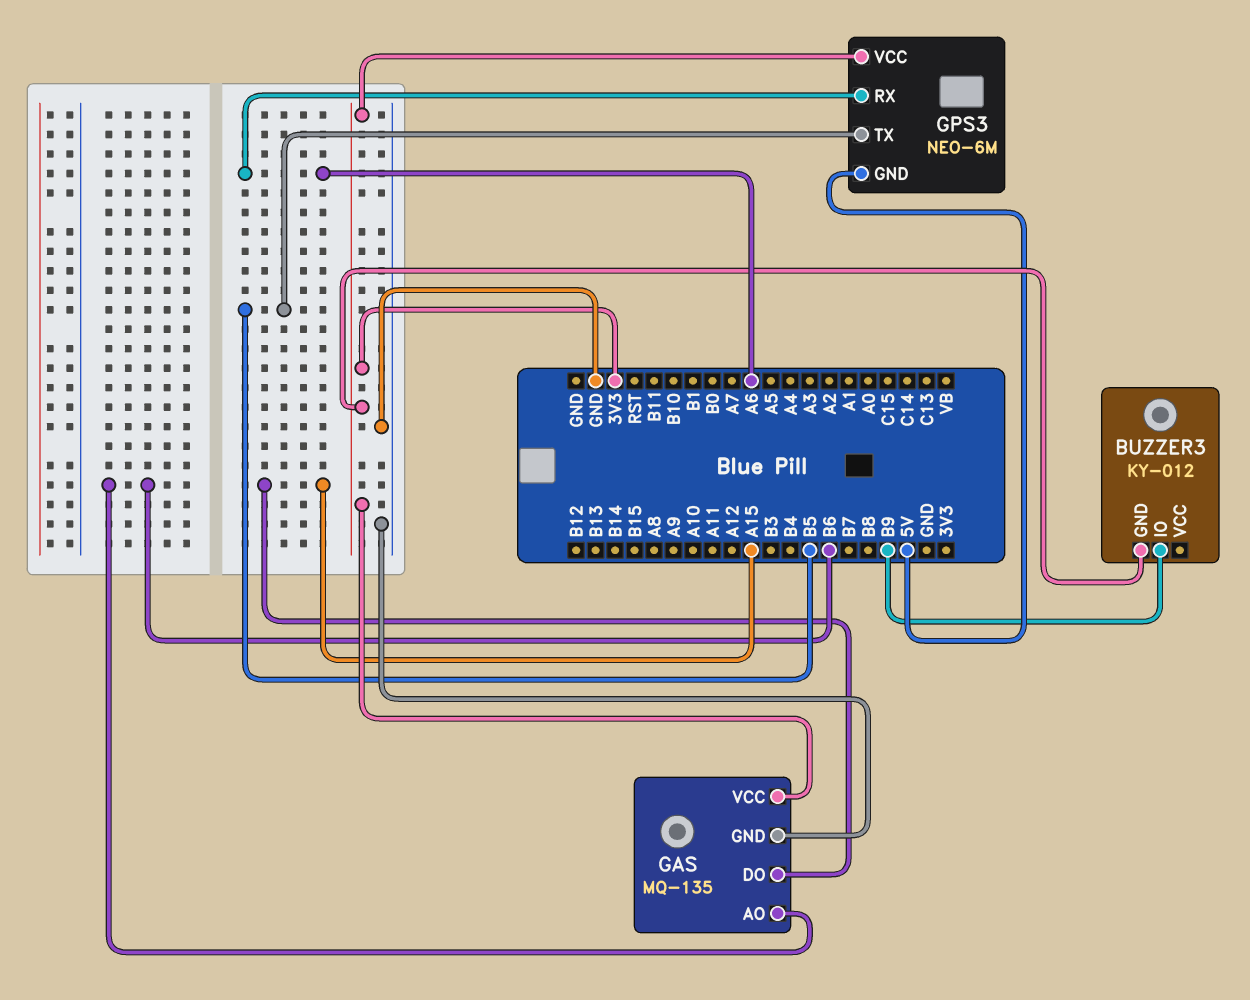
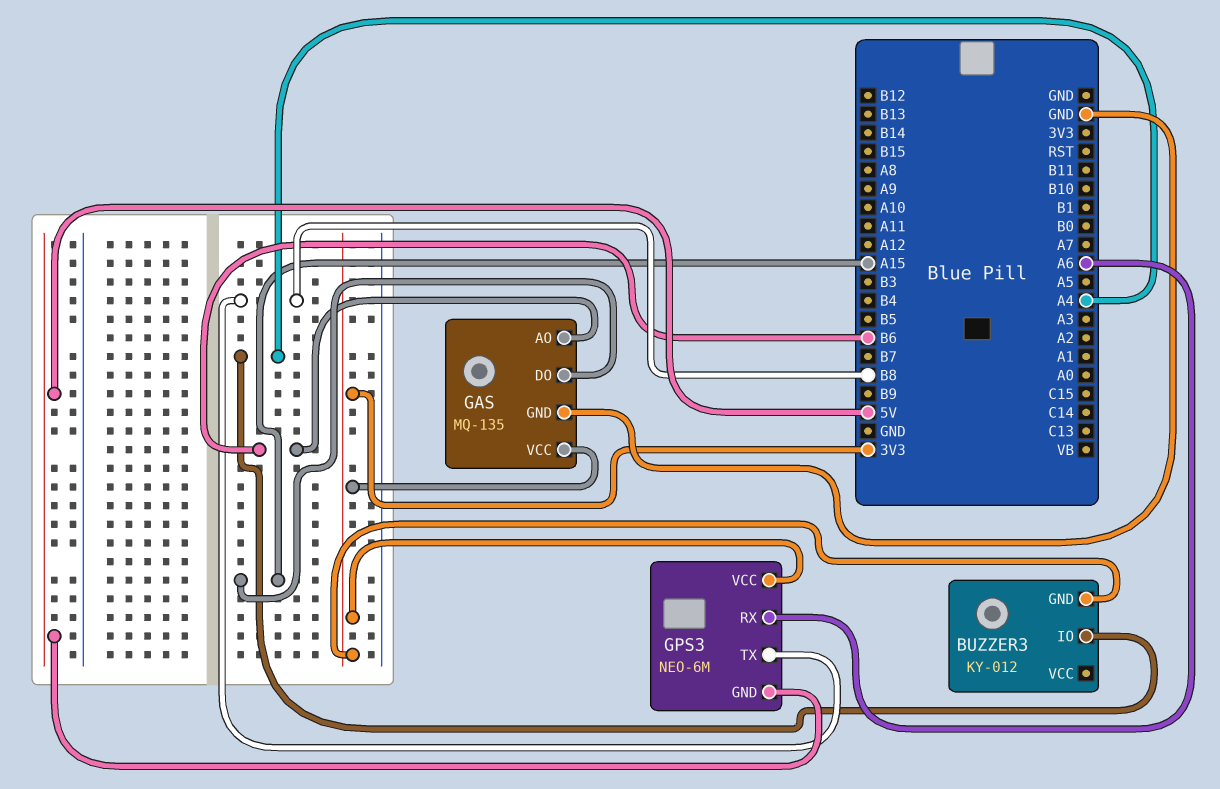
BUZZER3 pin IO: B9 -> A4
GPS3 pin TX: B5 -> B8

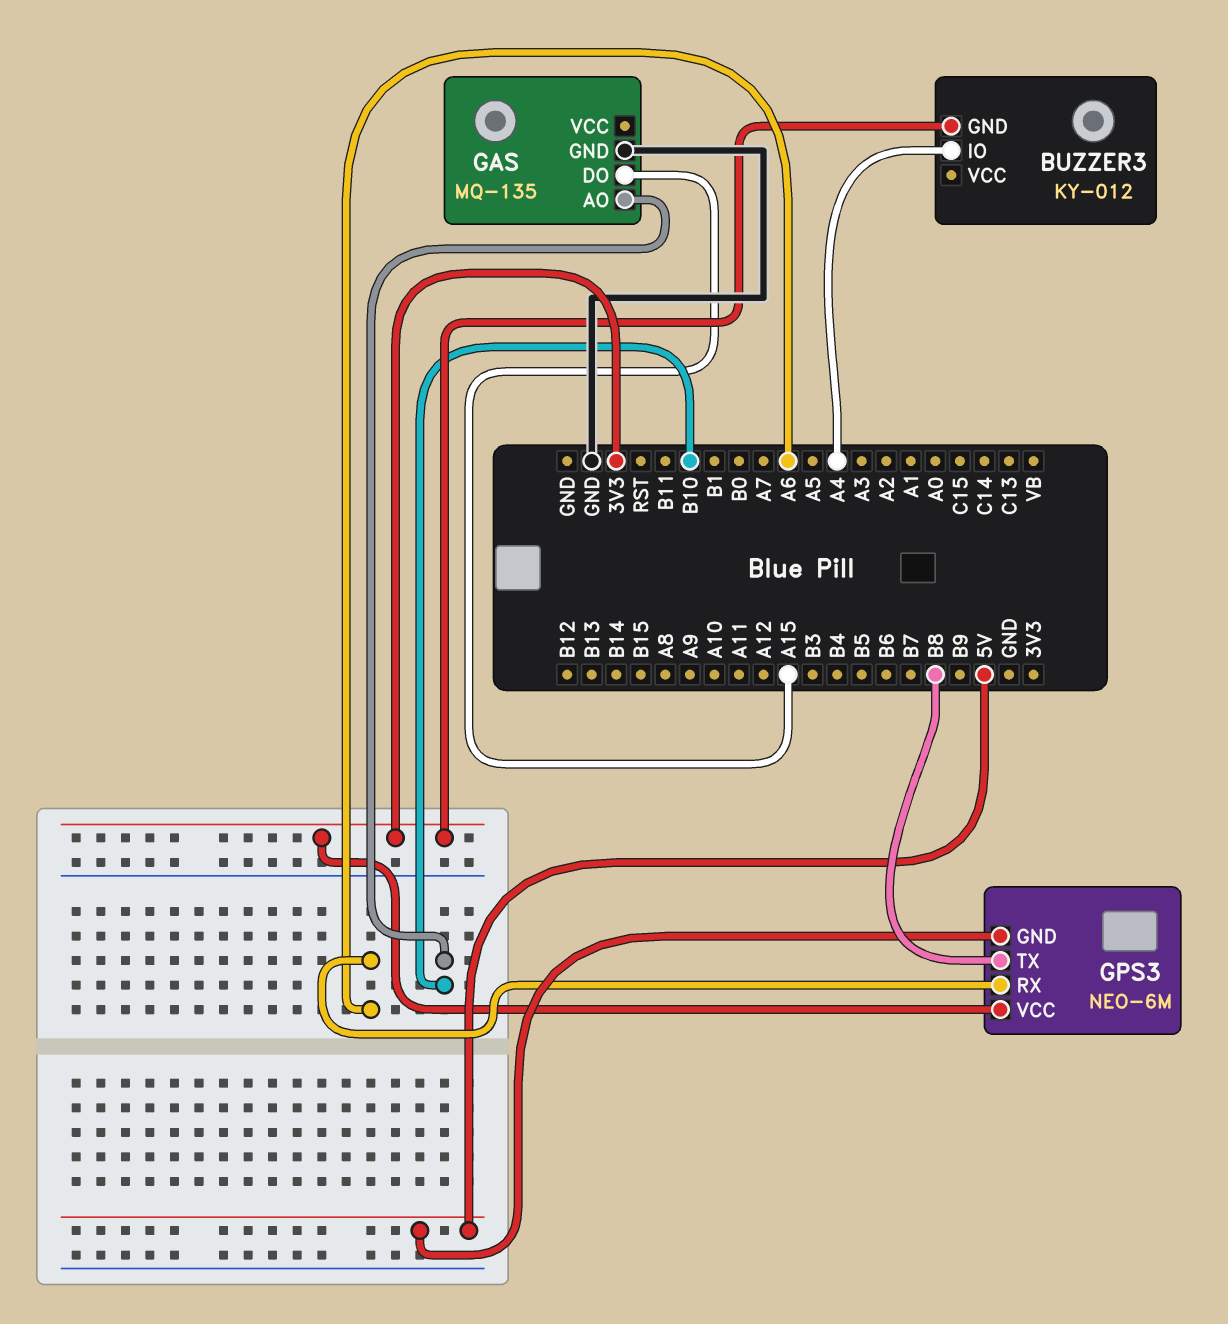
GAS pin AO: B6 -> B10
GAS pin VCC: 3V3 -> none

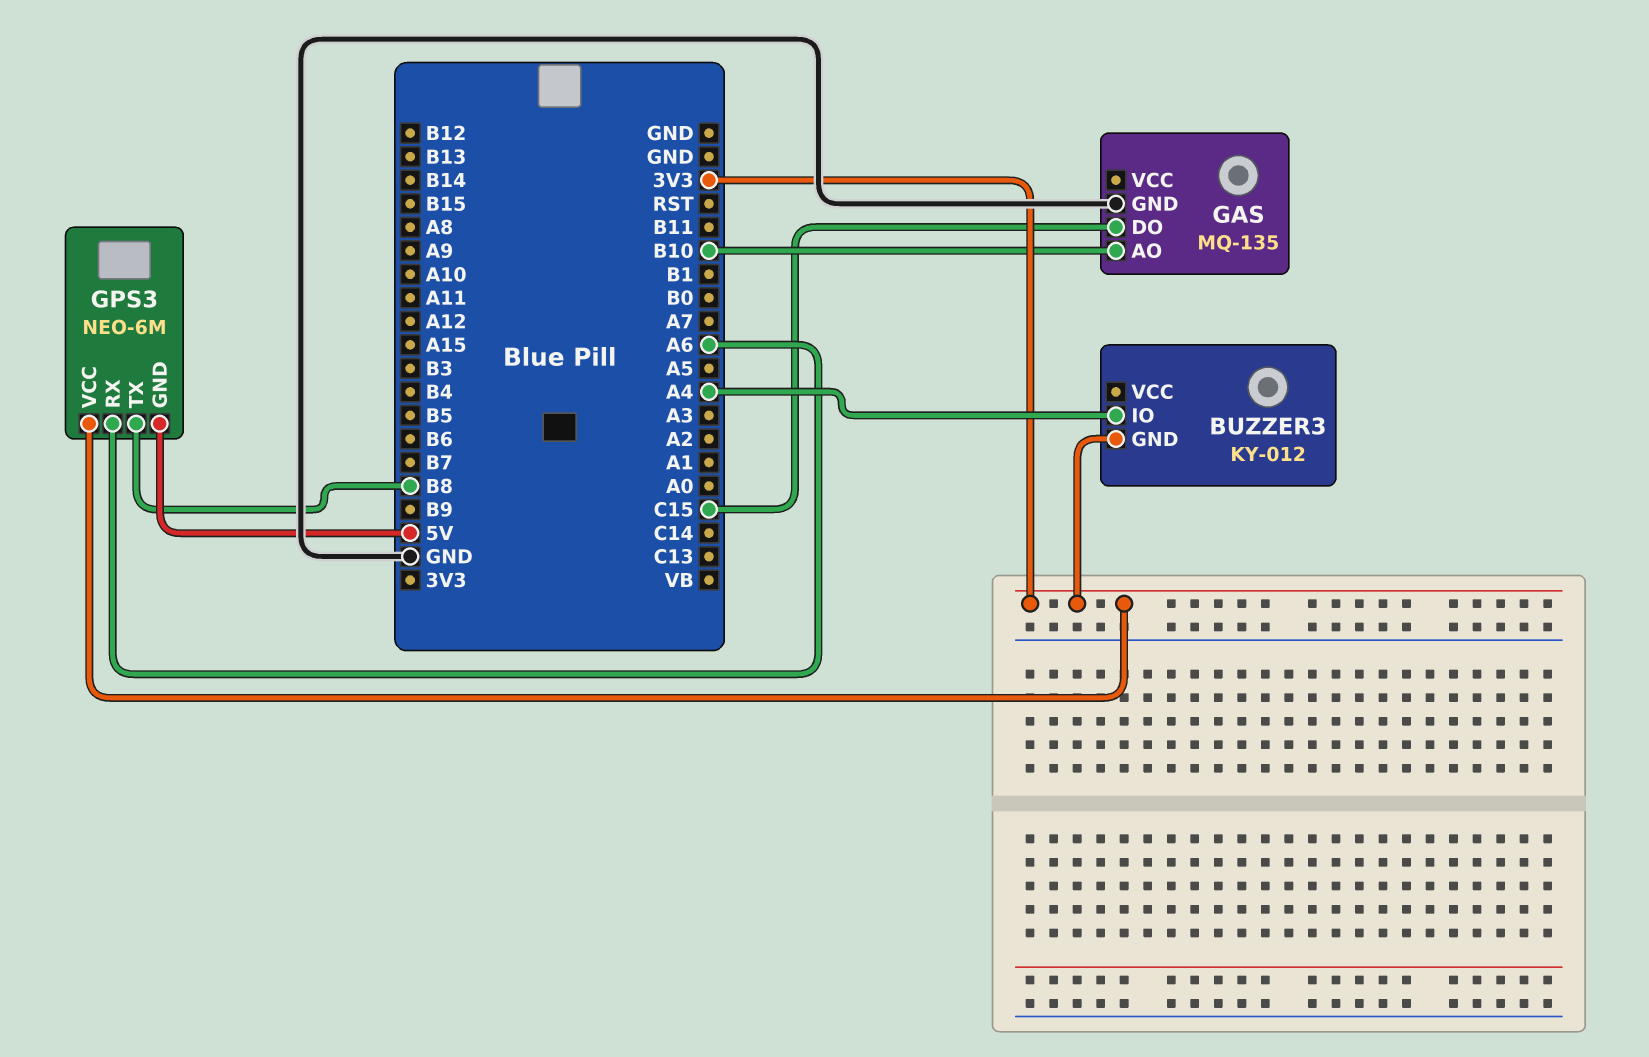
GAS pin DO: A15 -> C15

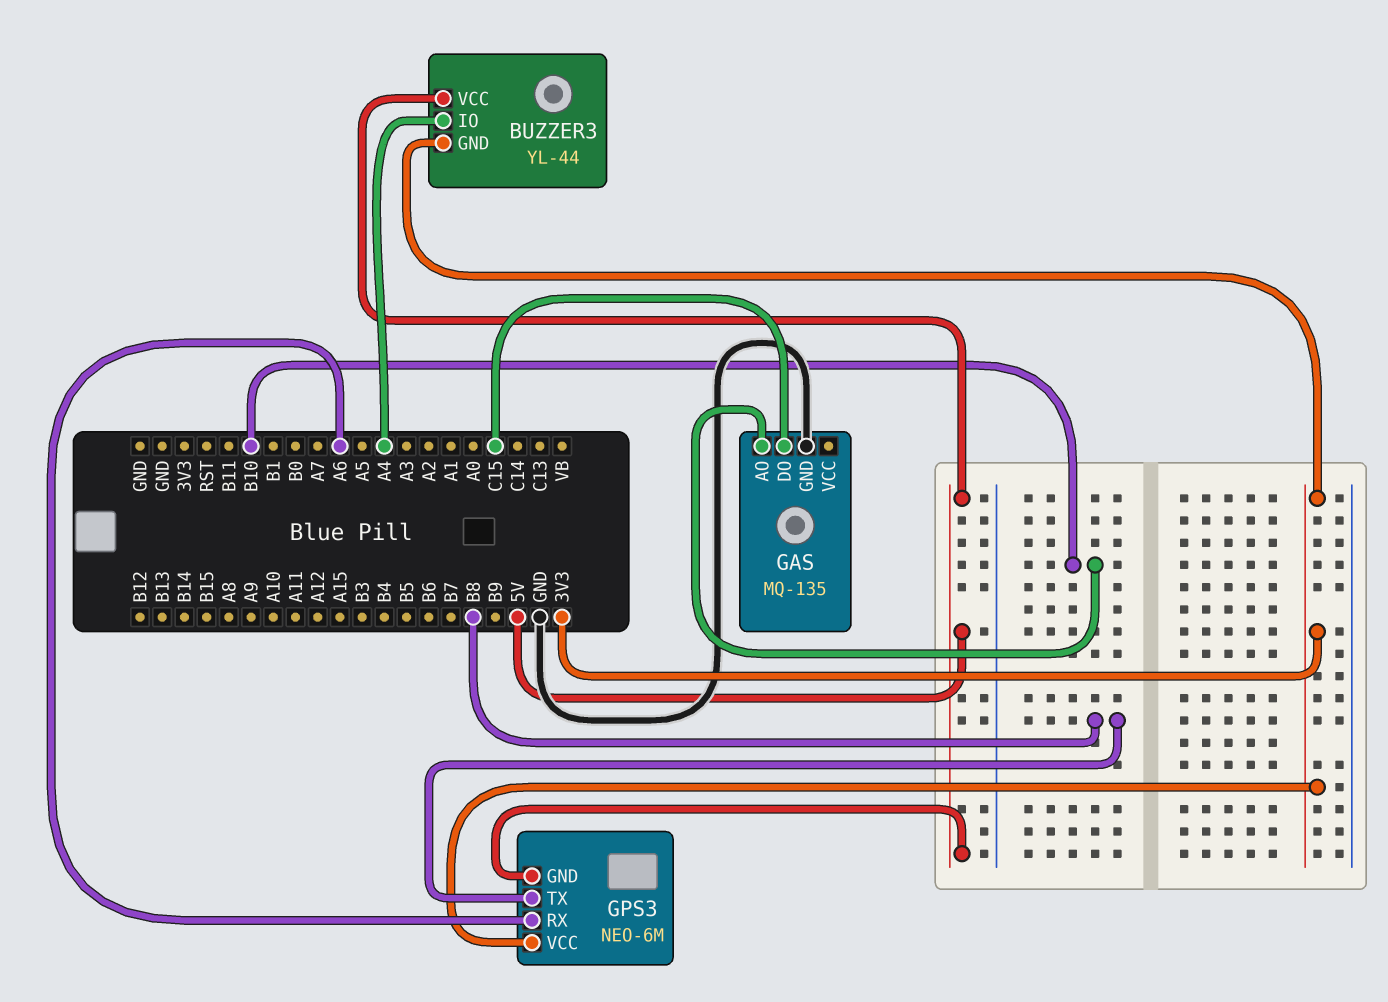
BUZZER3: KY-012 -> YL-44
BUZZER3 pin VCC: none -> 5V

